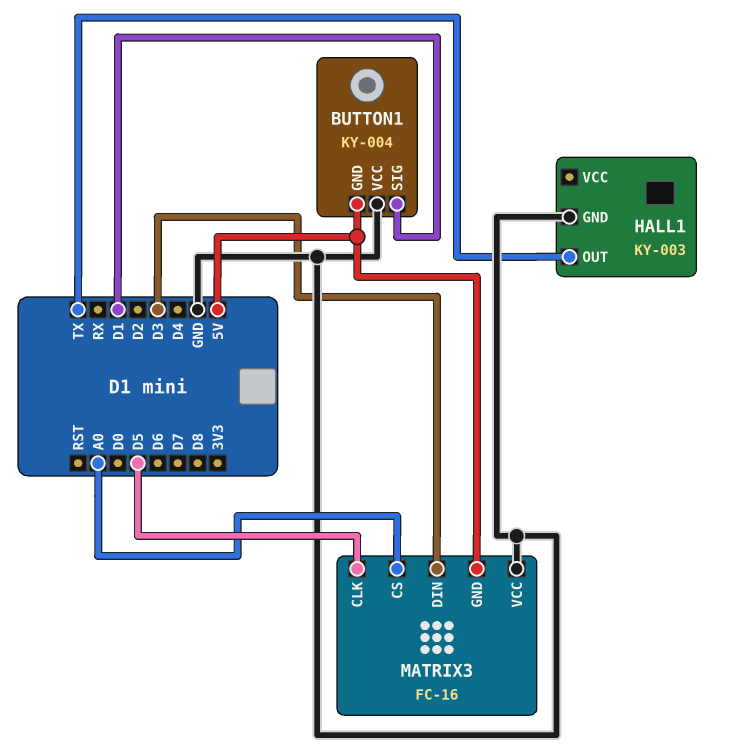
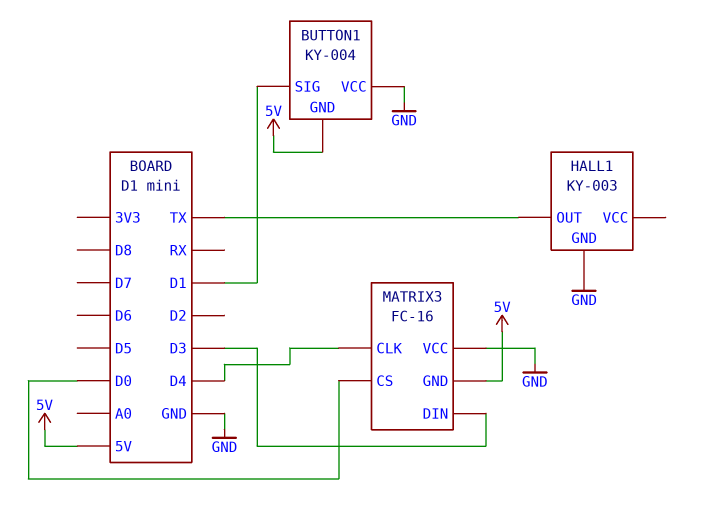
MATRIX3 pin CLK: D5 -> D4
MATRIX3 pin CS: A0 -> D0

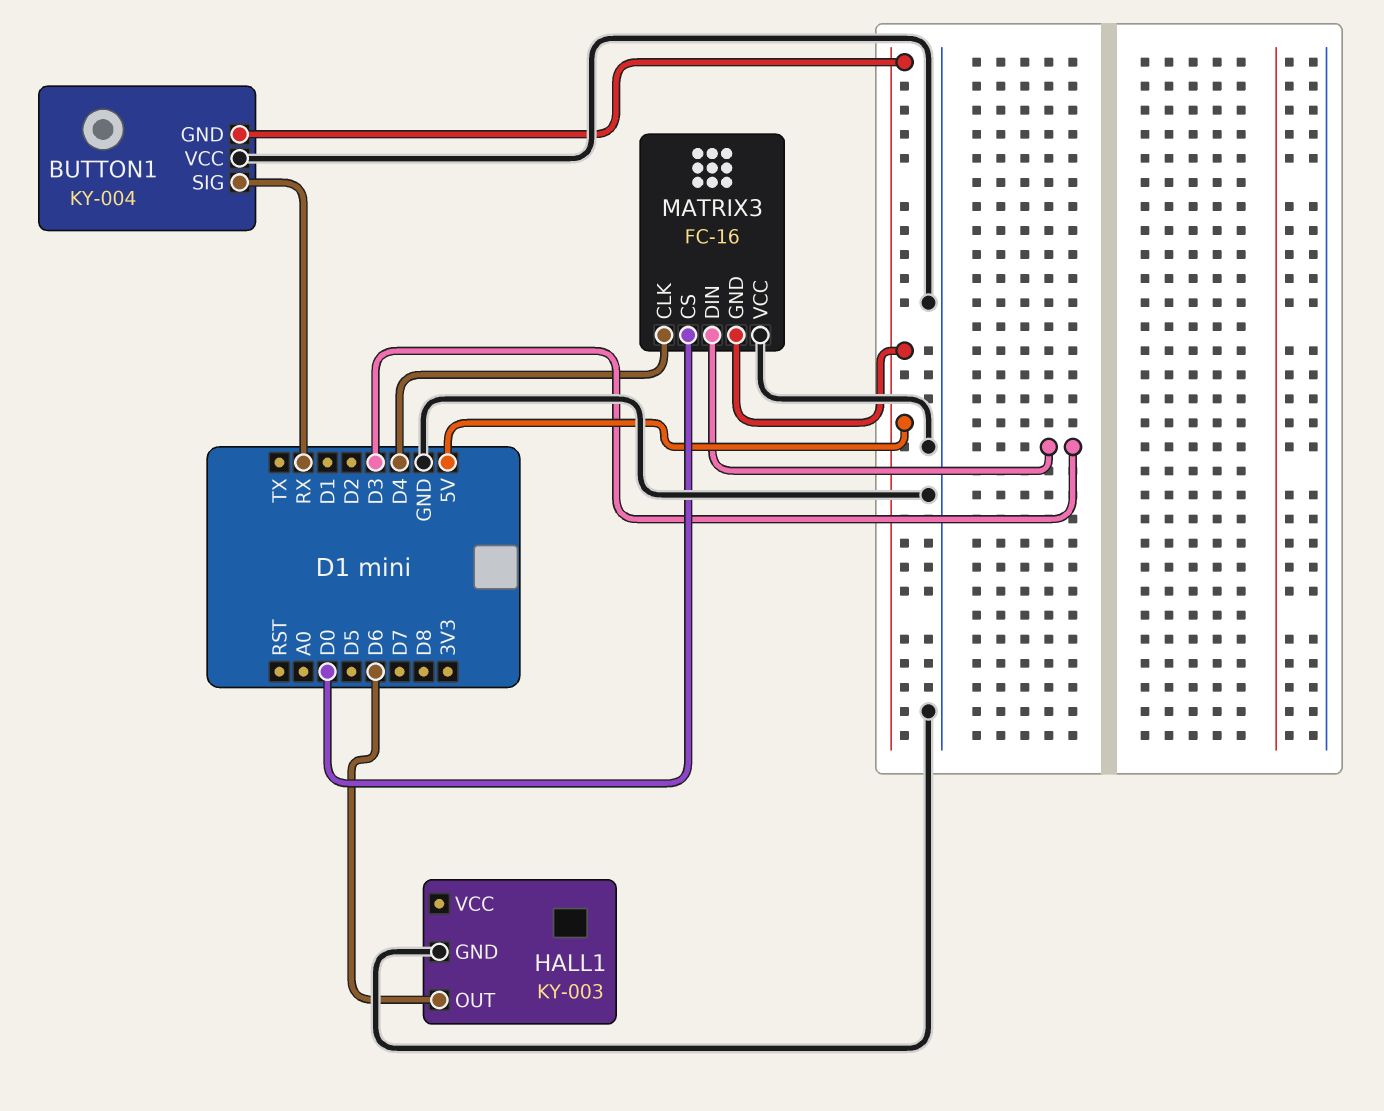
BUTTON1 pin SIG: D1 -> RX
HALL1 pin OUT: TX -> D6

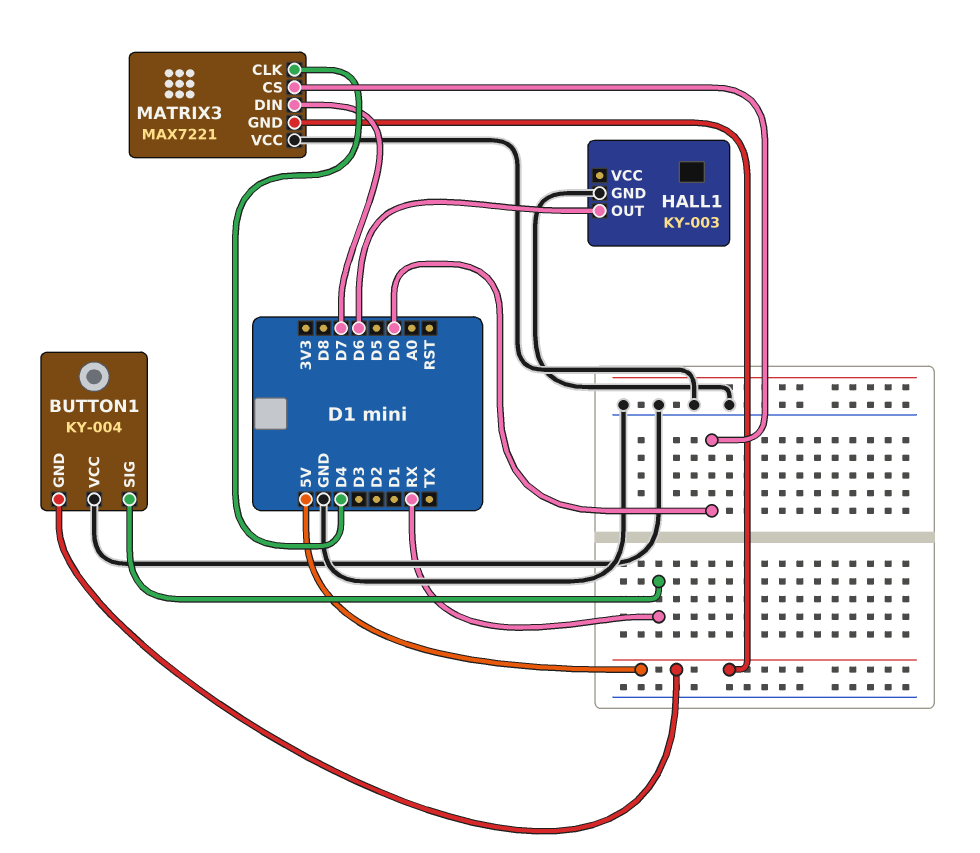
MATRIX3: FC-16 -> MAX7221
MATRIX3 pin DIN: D3 -> D7

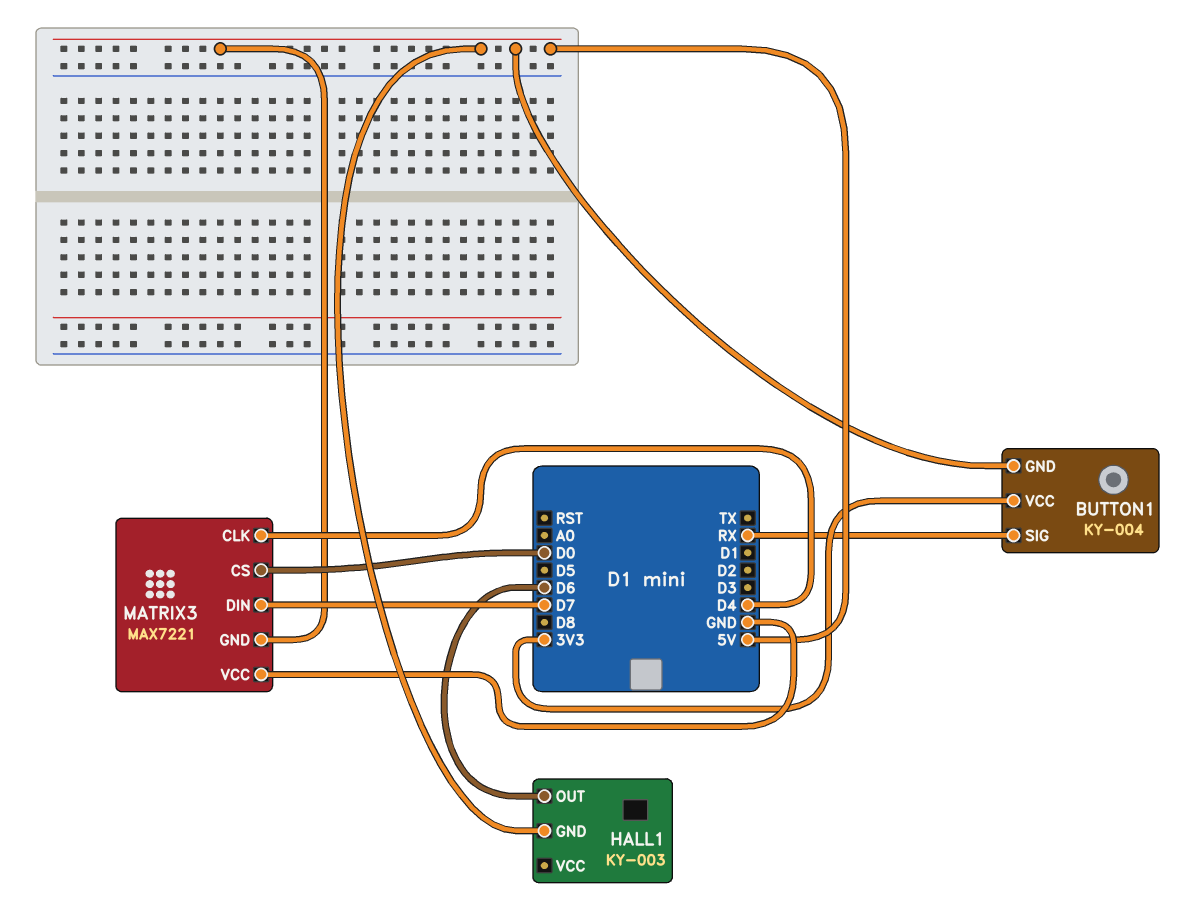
BUTTON1 pin VCC: GND -> 3V3
HALL1 pin GND: GND -> 5V

